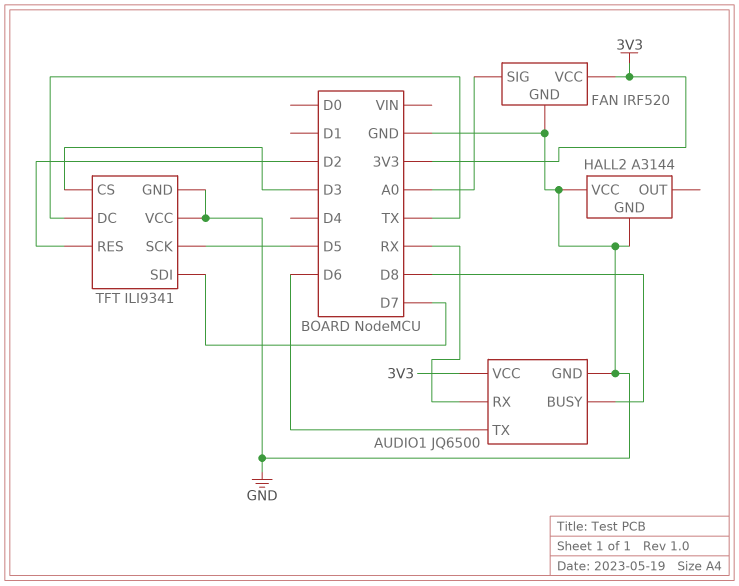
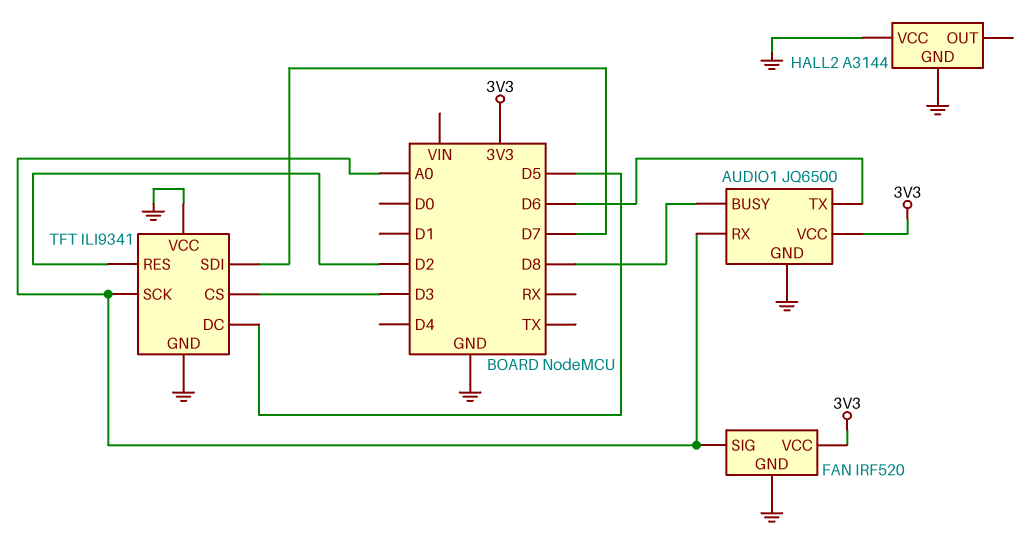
AUDIO1 pin RX: RX -> A0
TFT pin DC: TX -> D5
TFT pin SCK: D5 -> A0

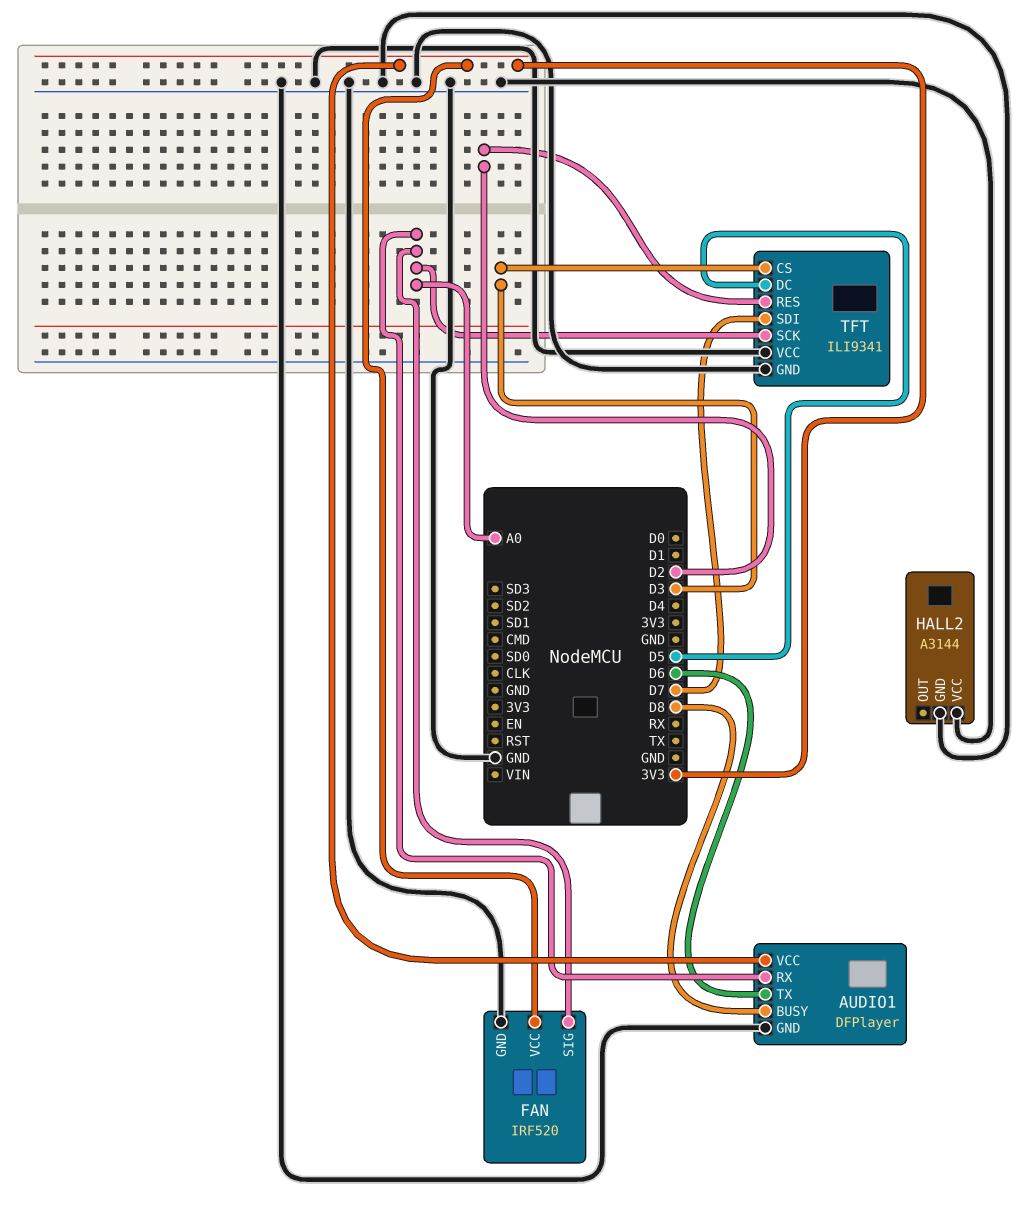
AUDIO1: JQ6500 -> DFPlayer

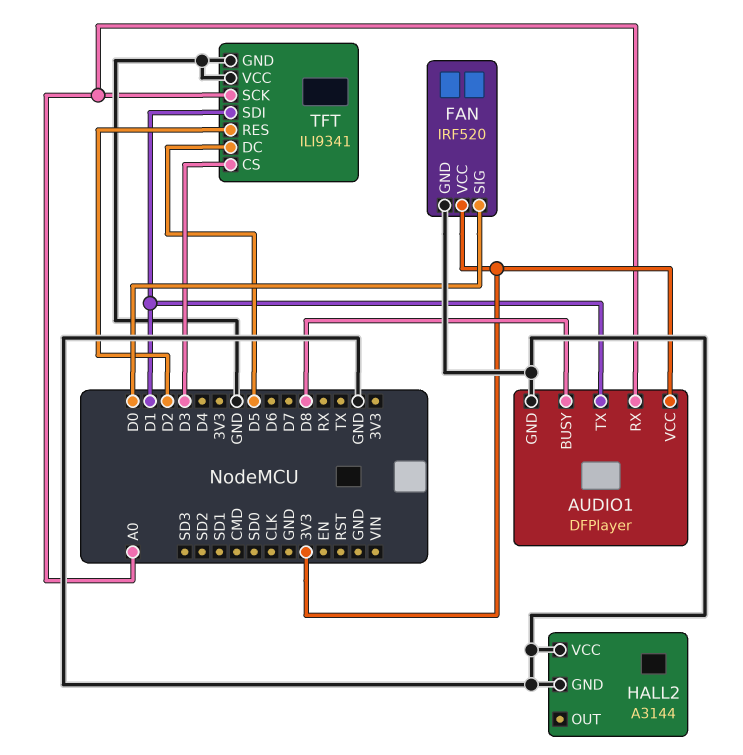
AUDIO1 pin TX: D6 -> D1
FAN pin SIG: A0 -> D0
TFT pin SDI: D7 -> D1

